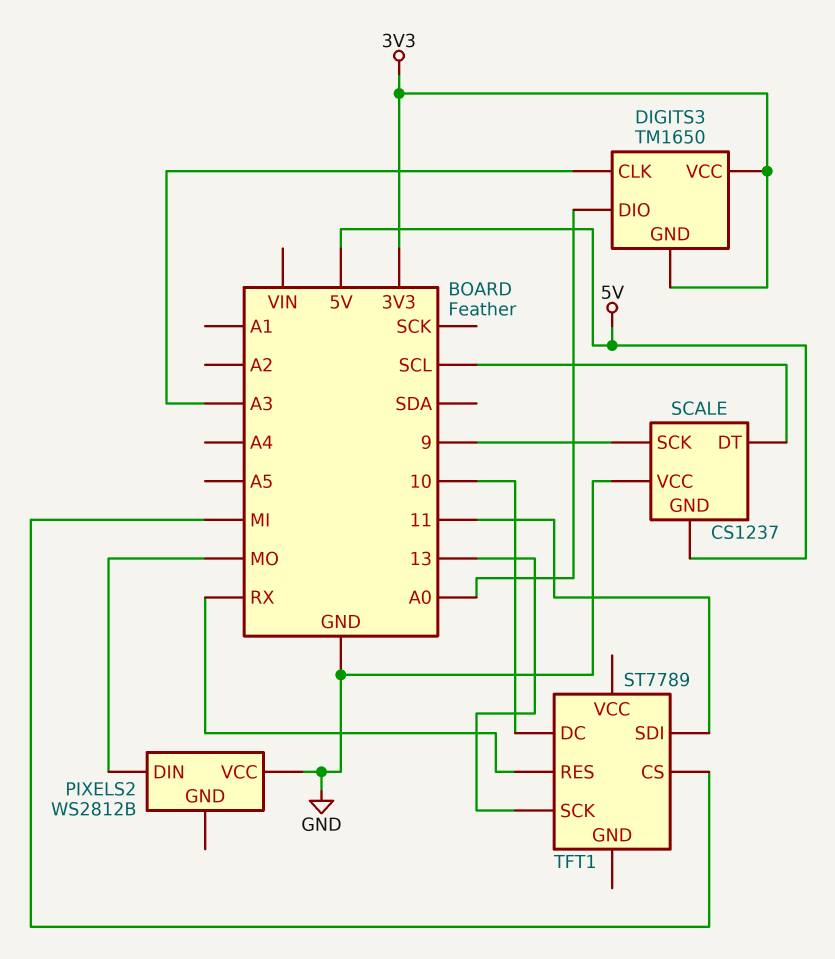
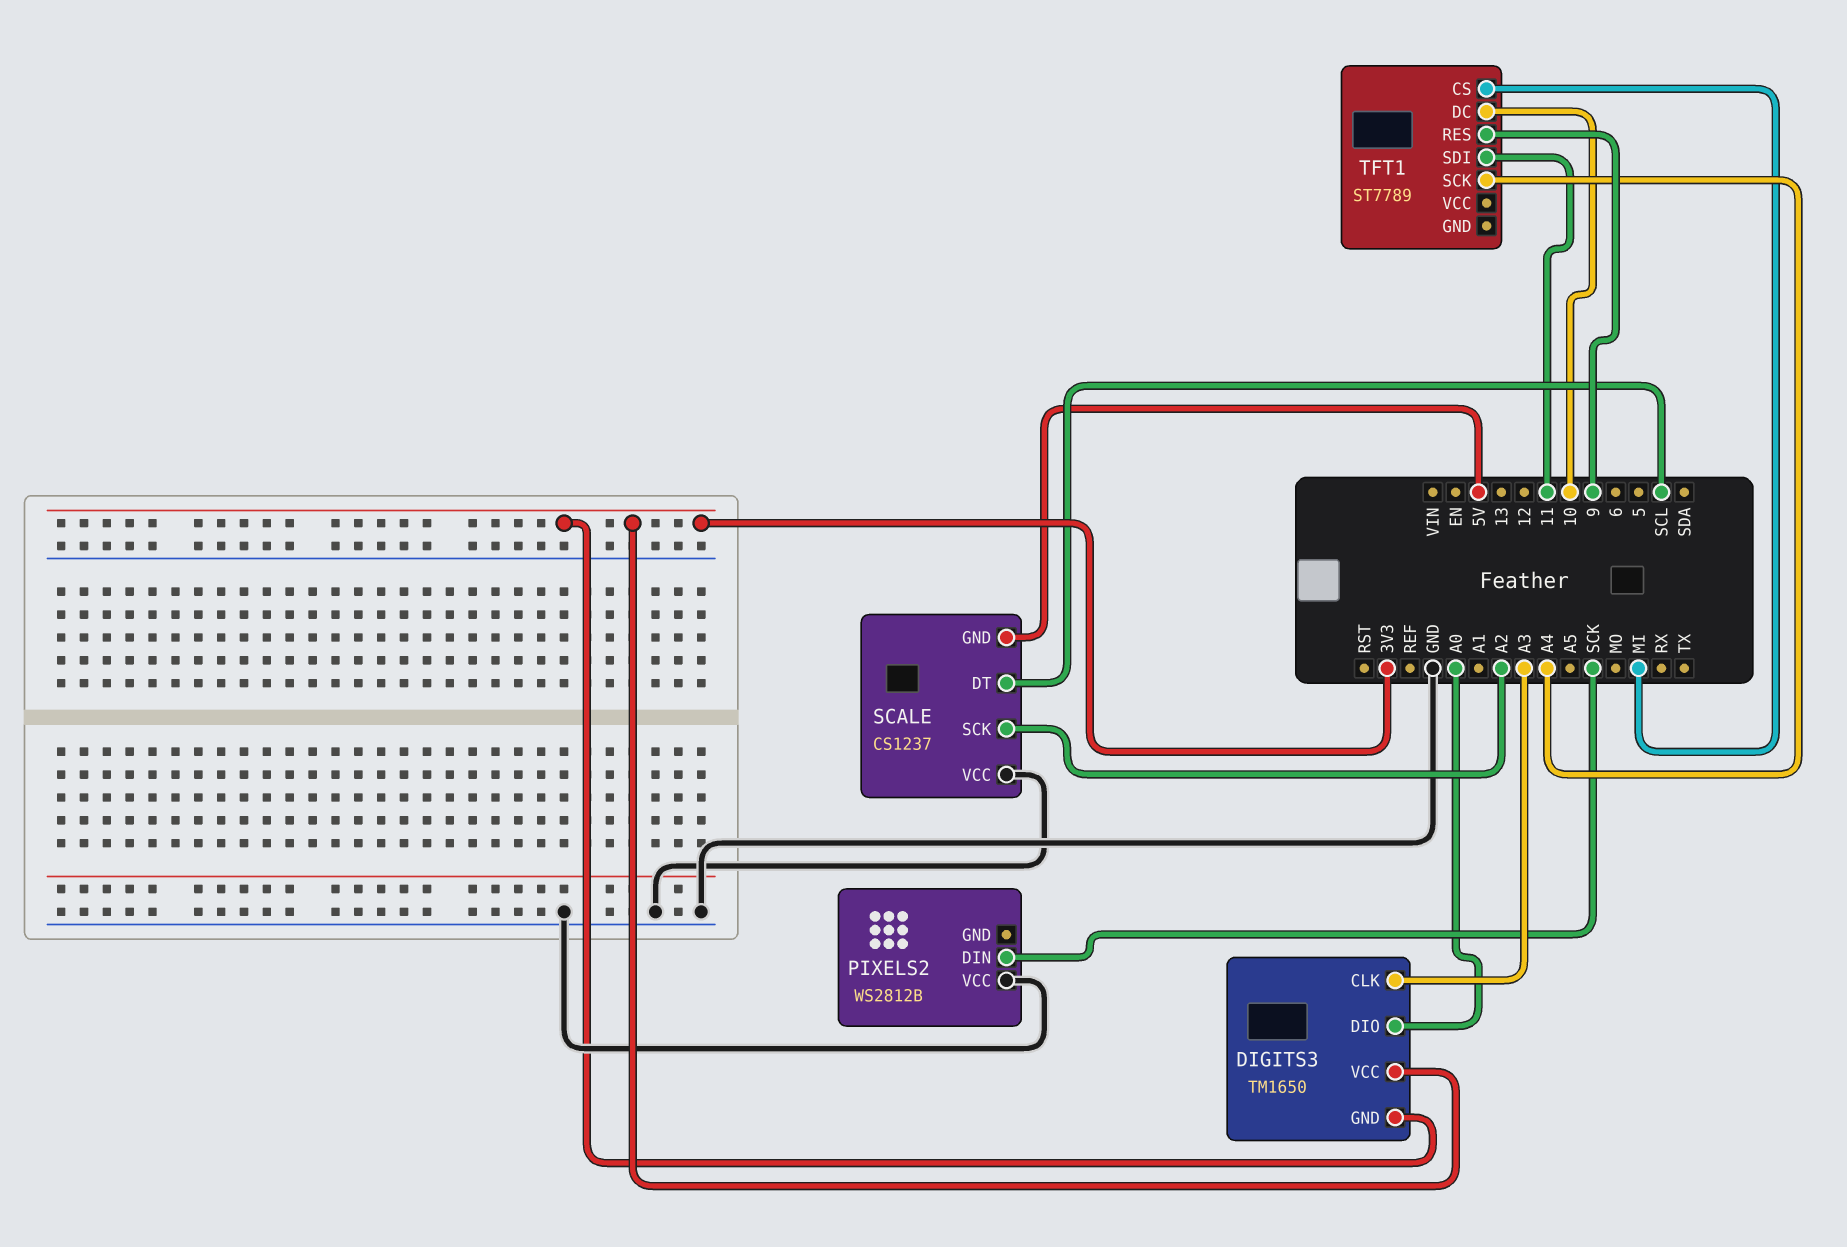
PIXELS2 pin DIN: MO -> SCK
SCALE pin SCK: 9 -> A2
TFT1 pin RES: RX -> 9
TFT1 pin SCK: 13 -> A4

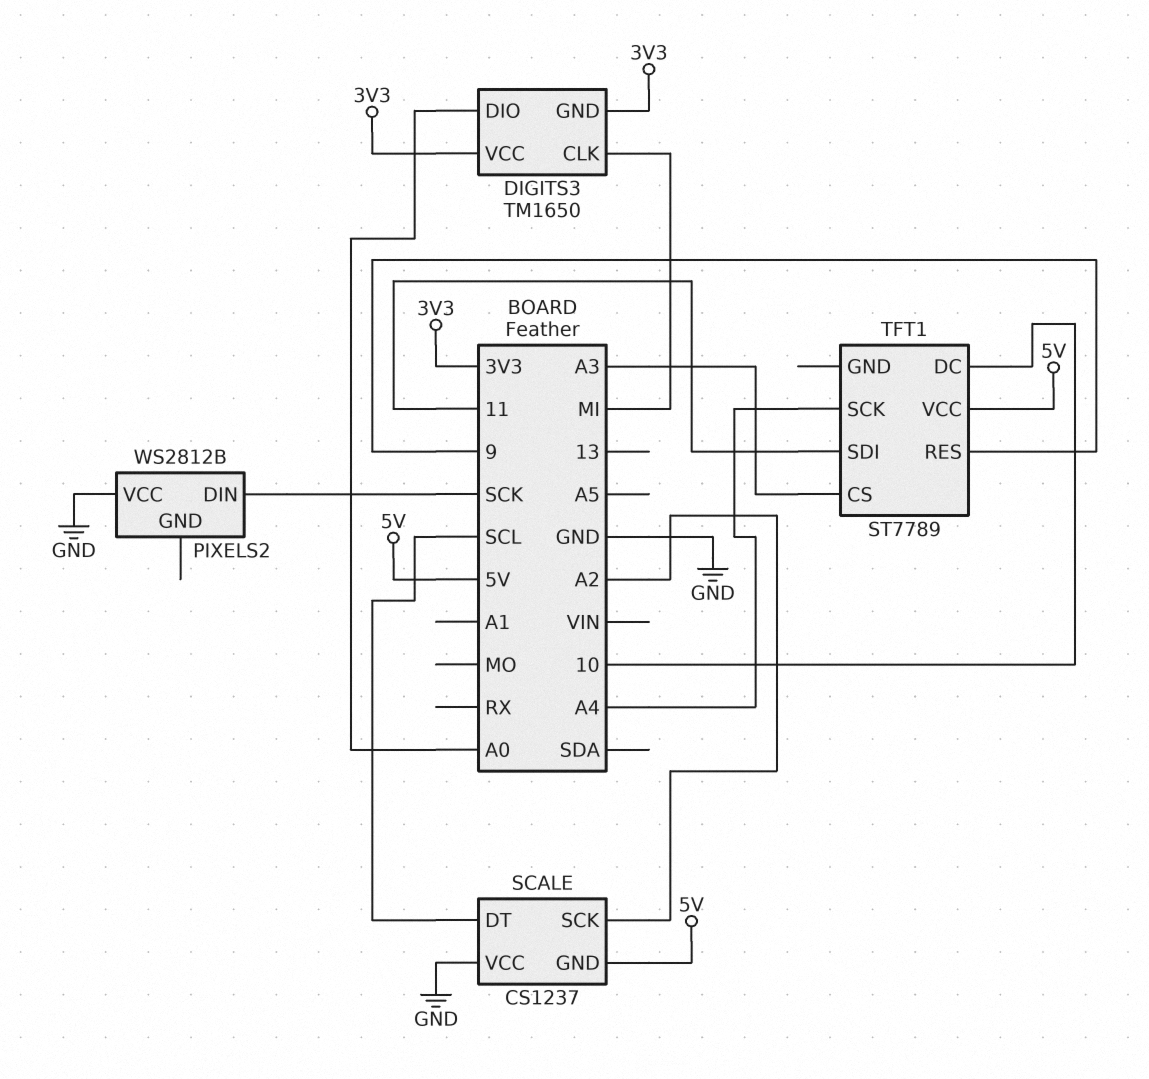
DIGITS3 pin CLK: A3 -> MI
TFT1 pin CS: MI -> A3
TFT1 pin VCC: none -> 5V

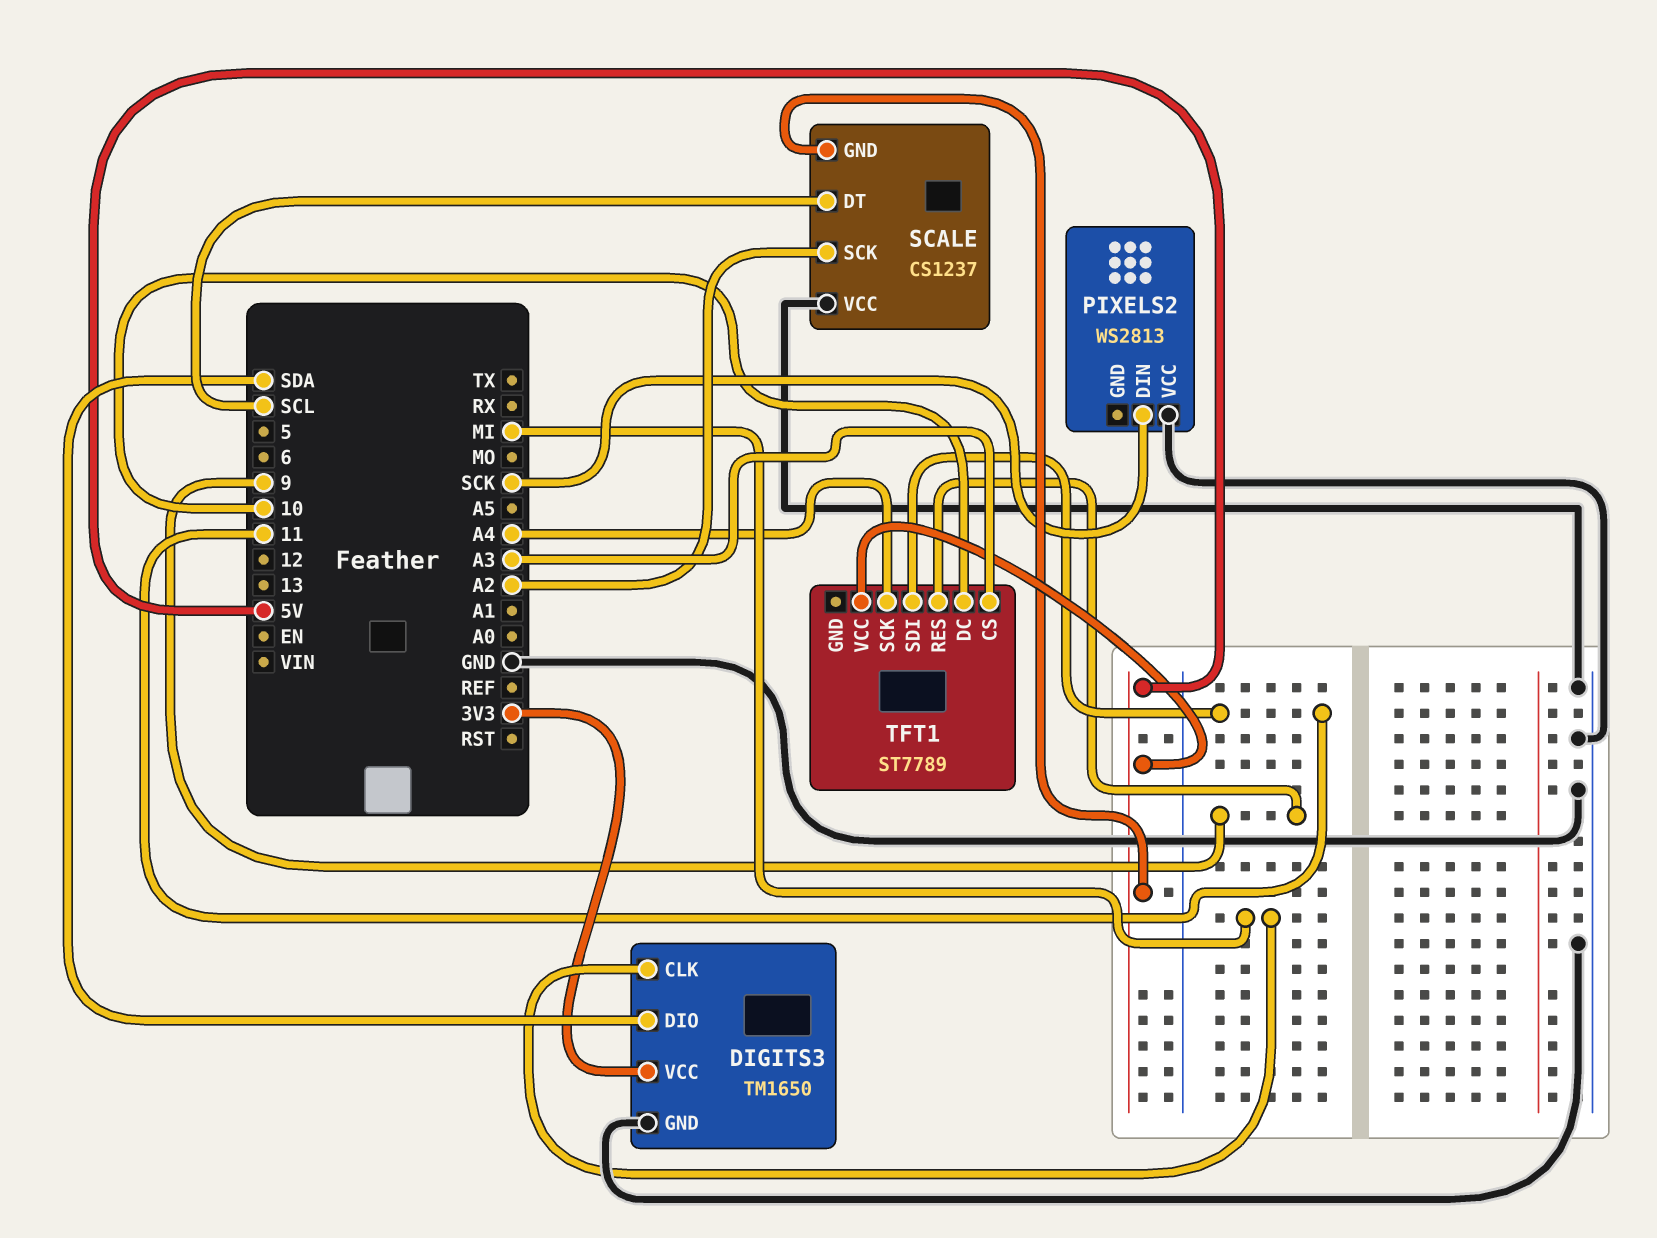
DIGITS3 pin DIO: A0 -> SDA
DIGITS3 pin GND: 3V3 -> GND
PIXELS2: WS2812B -> WS2813

